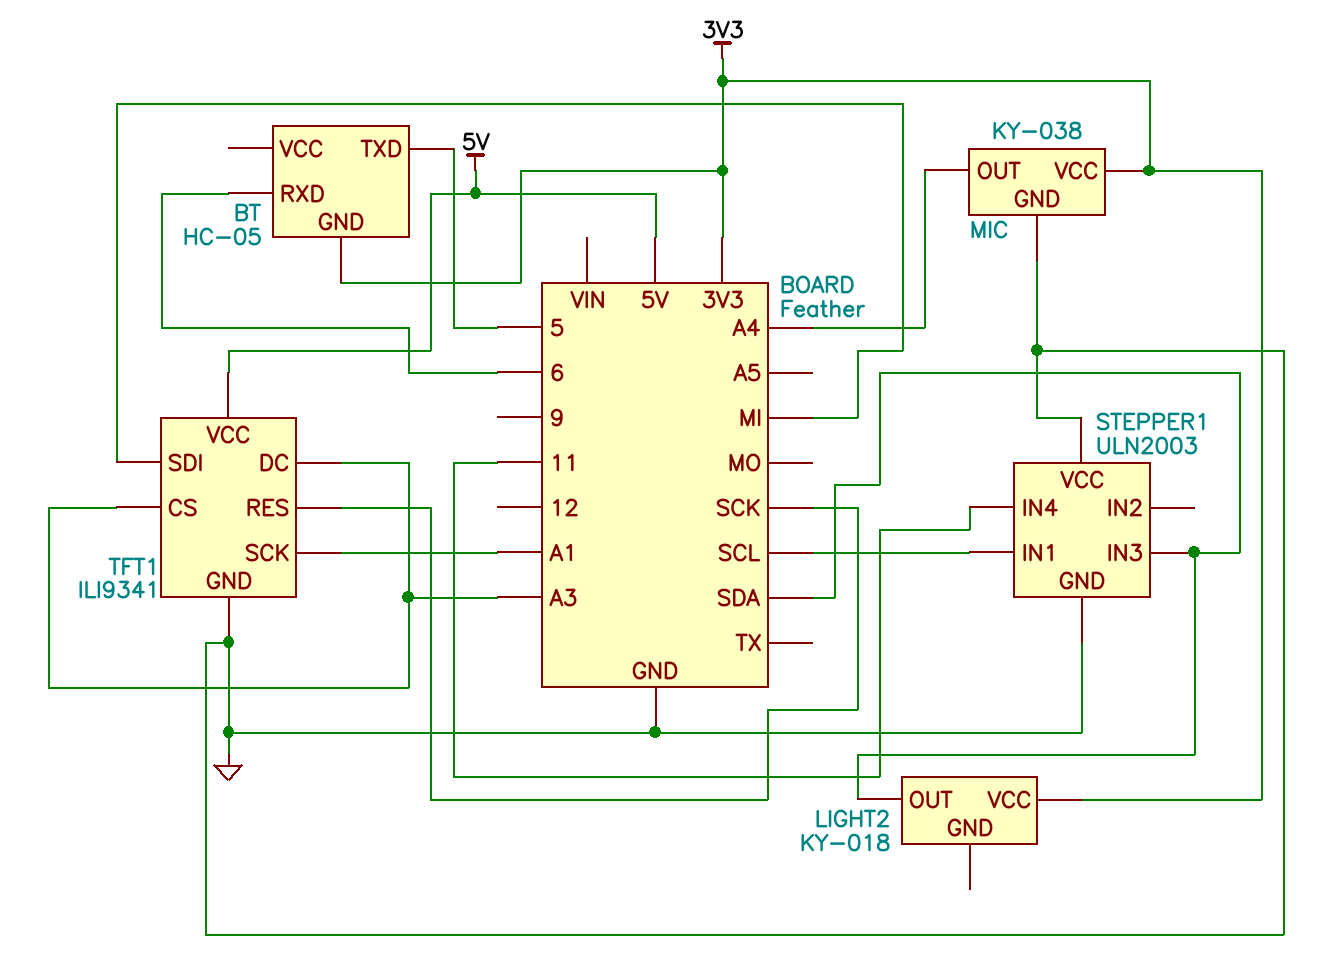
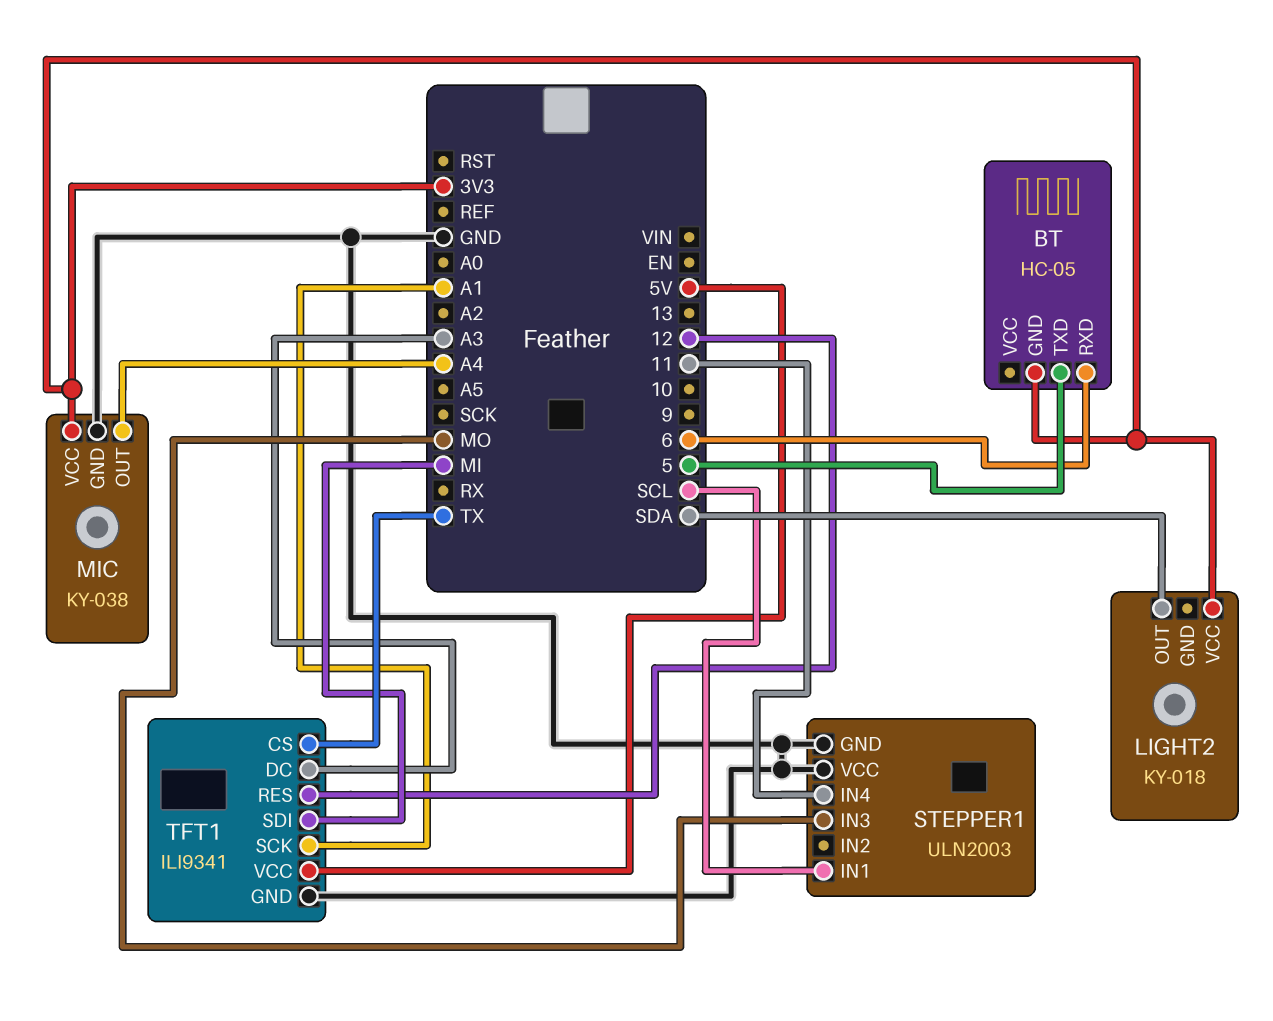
STEPPER1 pin IN3: SDA -> MO
TFT1 pin CS: A3 -> TX
TFT1 pin RES: SCK -> 12

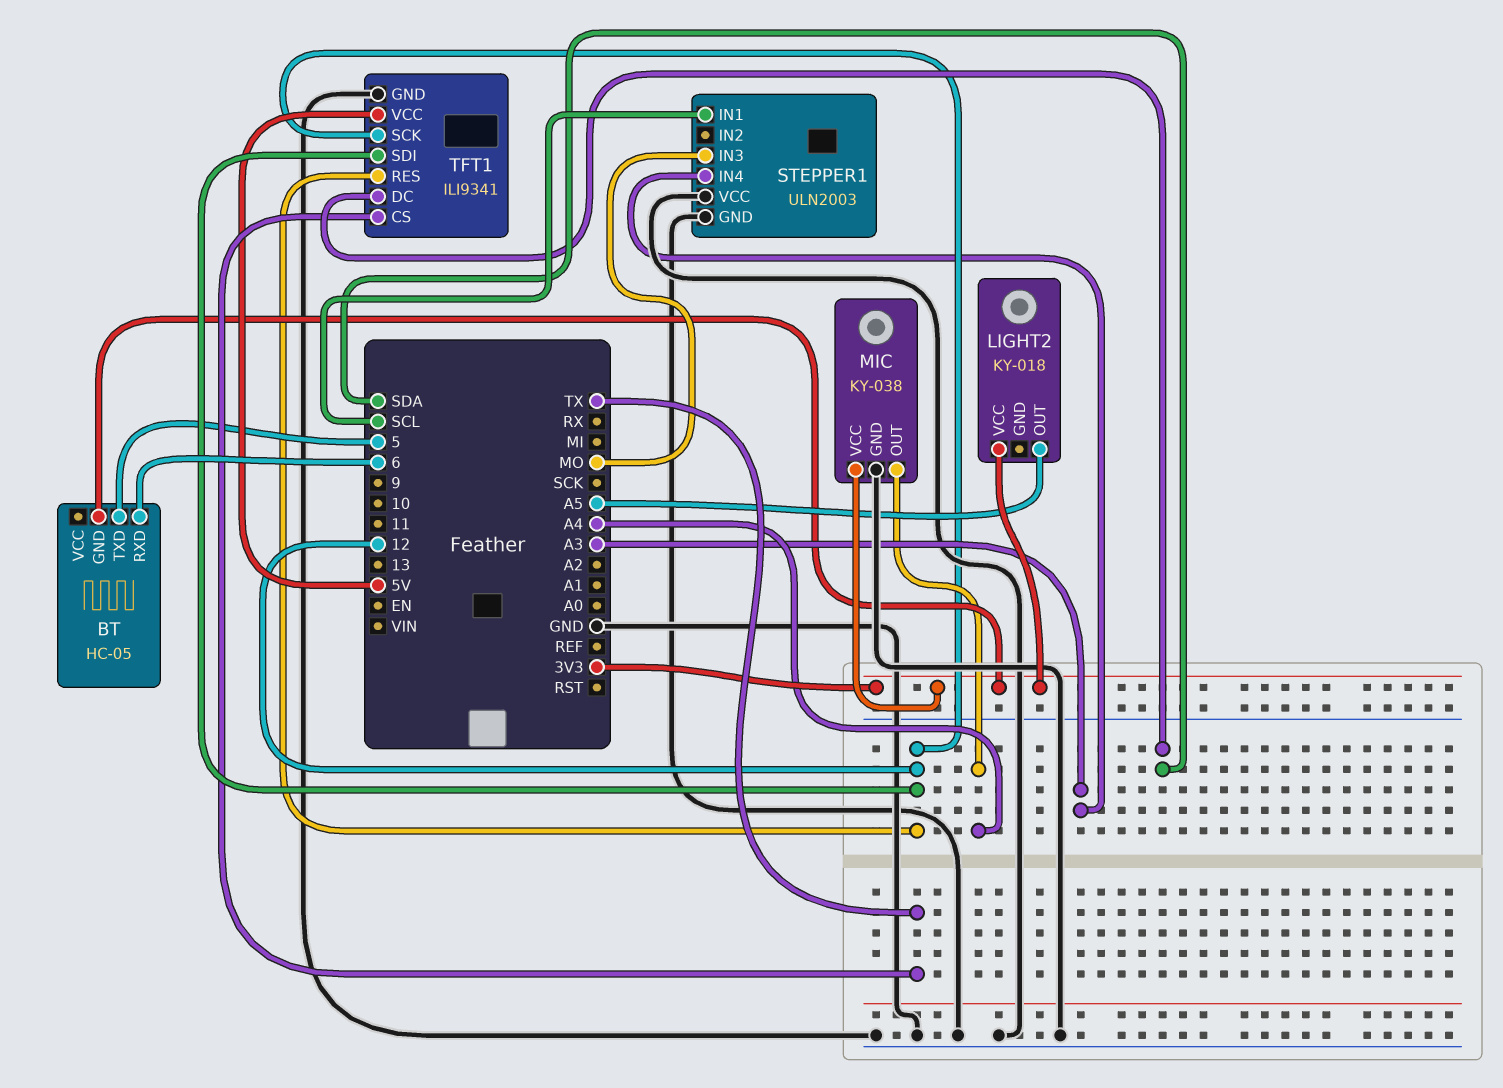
LIGHT2 pin OUT: SDA -> A5
STEPPER1 pin IN4: 11 -> A3
TFT1 pin DC: A3 -> SDA
TFT1 pin SCK: A1 -> 12
TFT1 pin SDI: MI -> 12

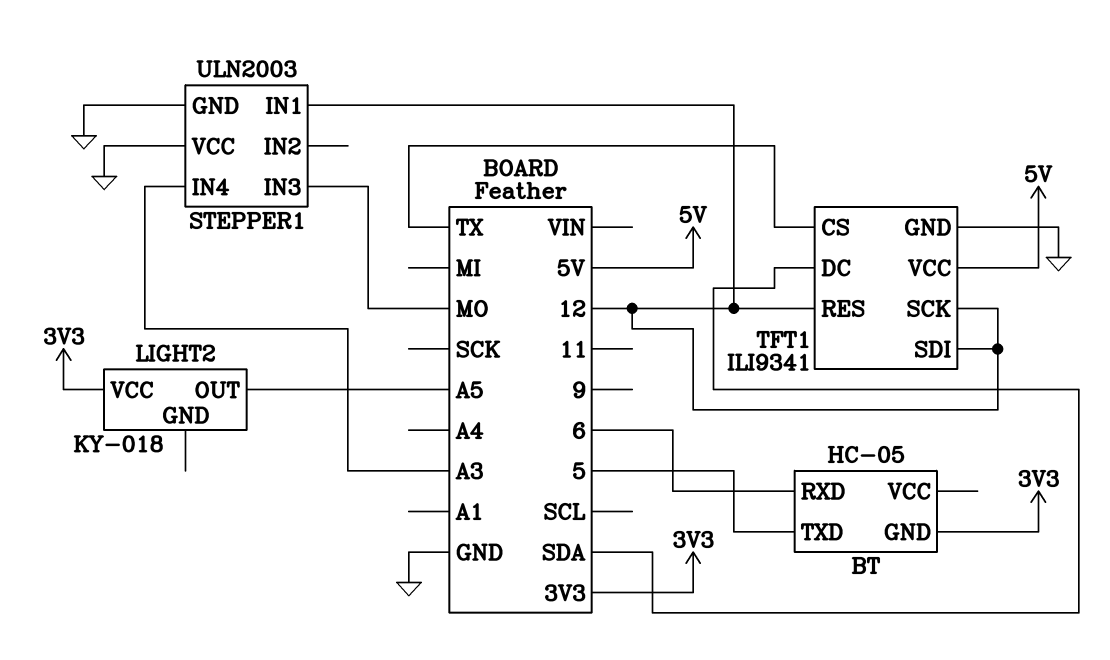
MIC: KY-038 -> none
MIC pin GND: GND -> none
MIC pin OUT: A4 -> none
MIC pin VCC: 3V3 -> none
STEPPER1 pin IN1: SCL -> 12

